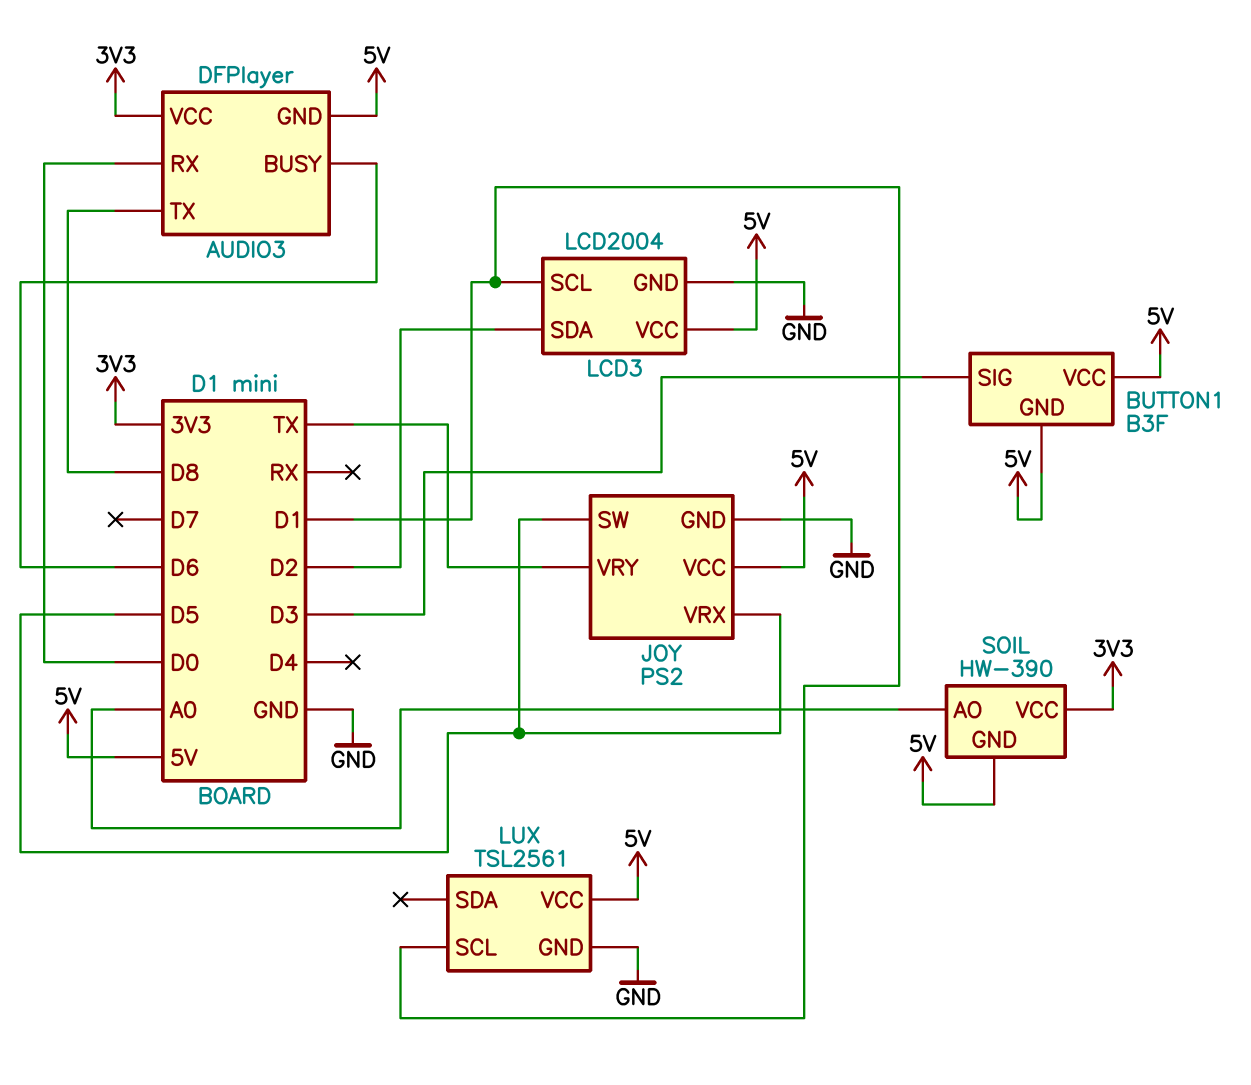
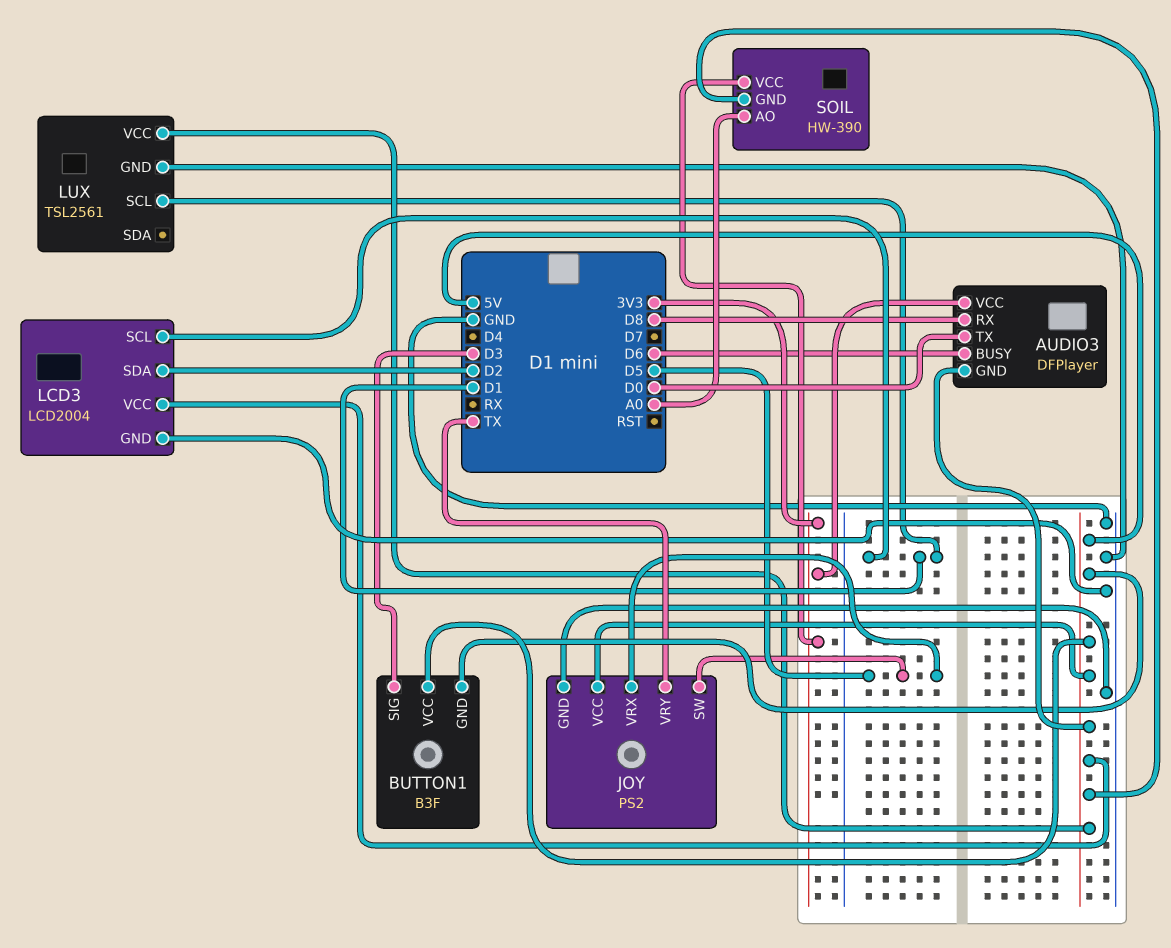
AUDIO3 pin RX: D0 -> D8
AUDIO3 pin TX: D8 -> D0

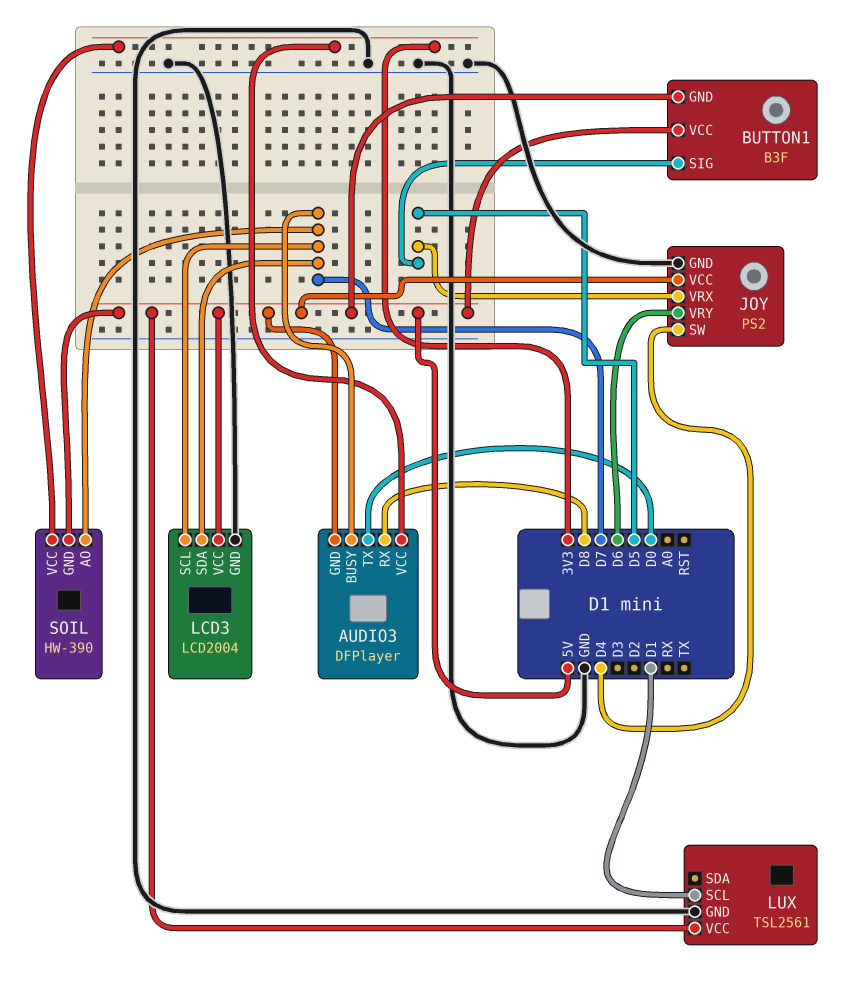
AUDIO3 pin BUSY: D6 -> D7
BUTTON1 pin SIG: D3 -> D5
JOY pin SW: D5 -> D4
JOY pin VRY: TX -> D6
LCD3 pin SCL: D1 -> D7
LCD3 pin SDA: D2 -> D7
SOIL pin AO: A0 -> D7

